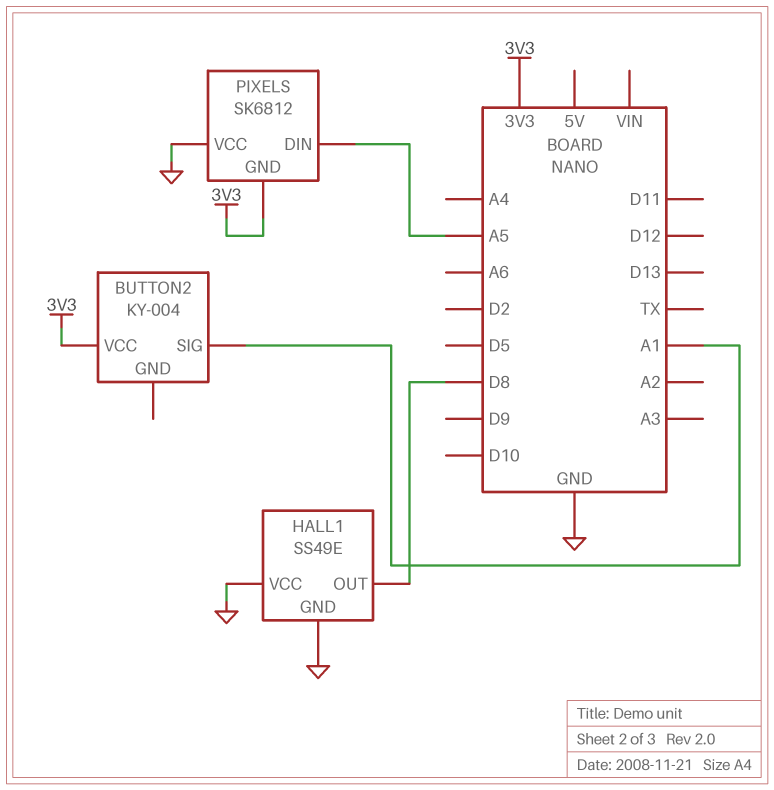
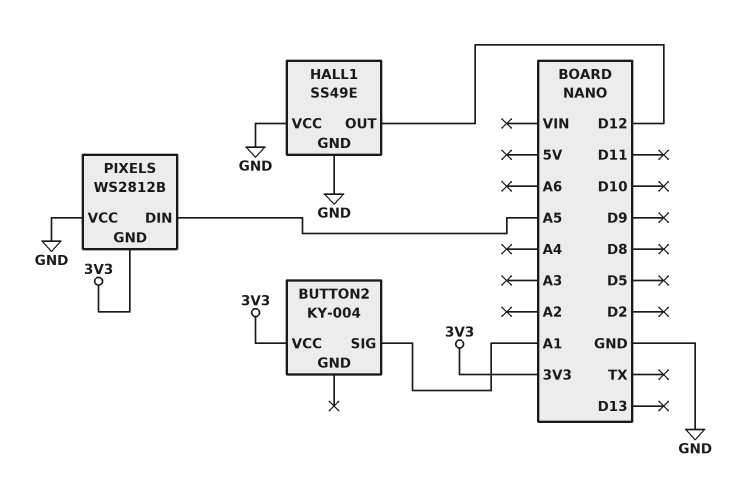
HALL1 pin OUT: D8 -> D12
PIXELS: SK6812 -> WS2812B

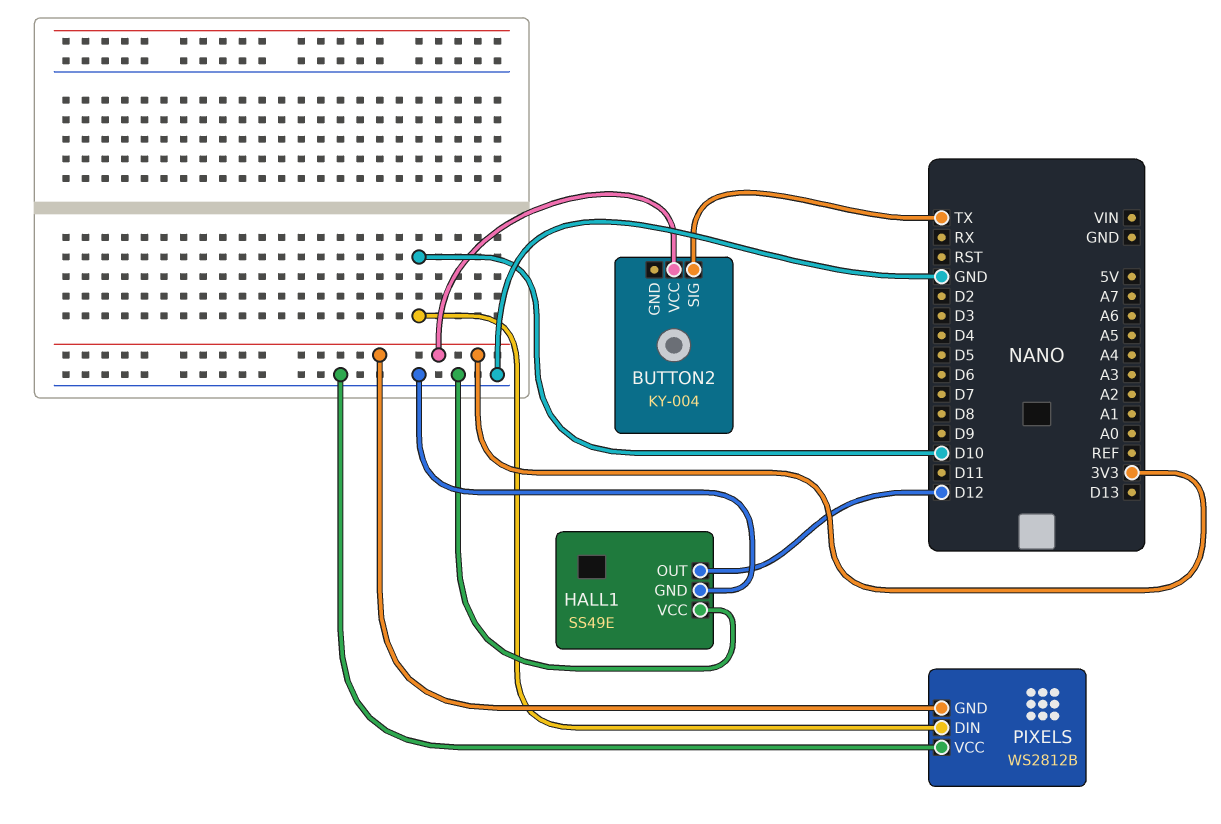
BUTTON2 pin SIG: A1 -> TX
PIXELS pin DIN: A5 -> D10

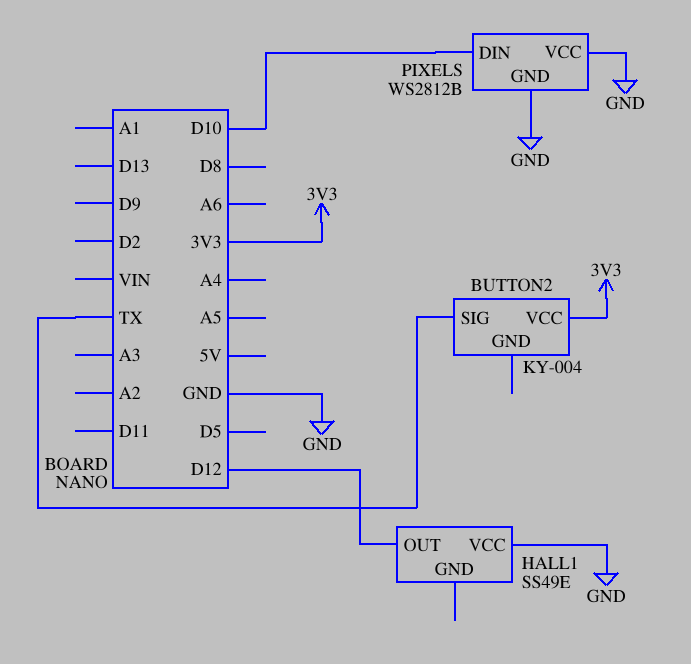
HALL1 pin GND: GND -> none
PIXELS pin GND: 3V3 -> GND

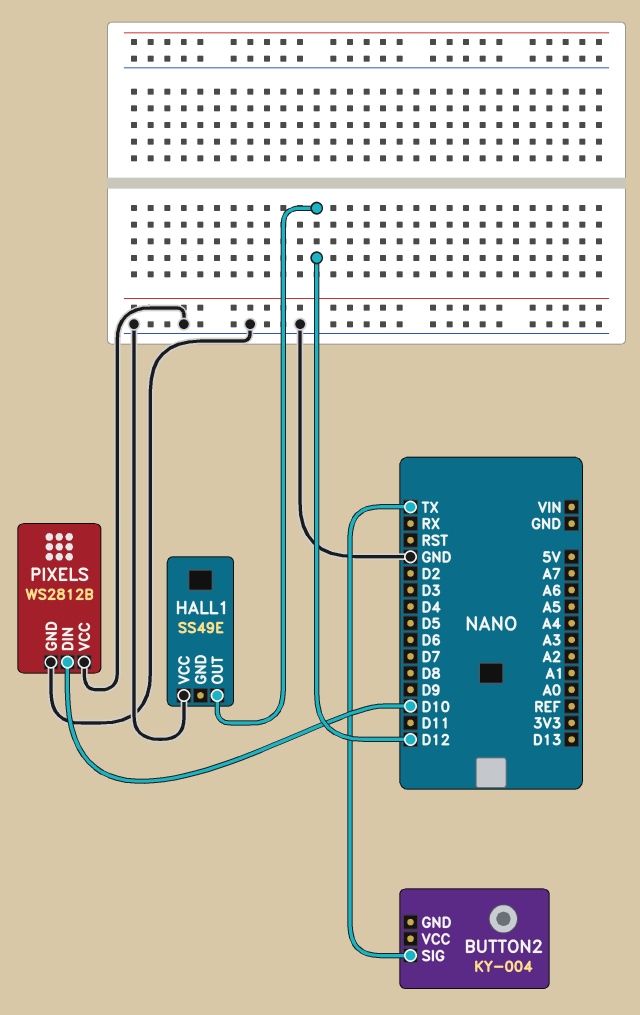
BUTTON2 pin VCC: 3V3 -> none

